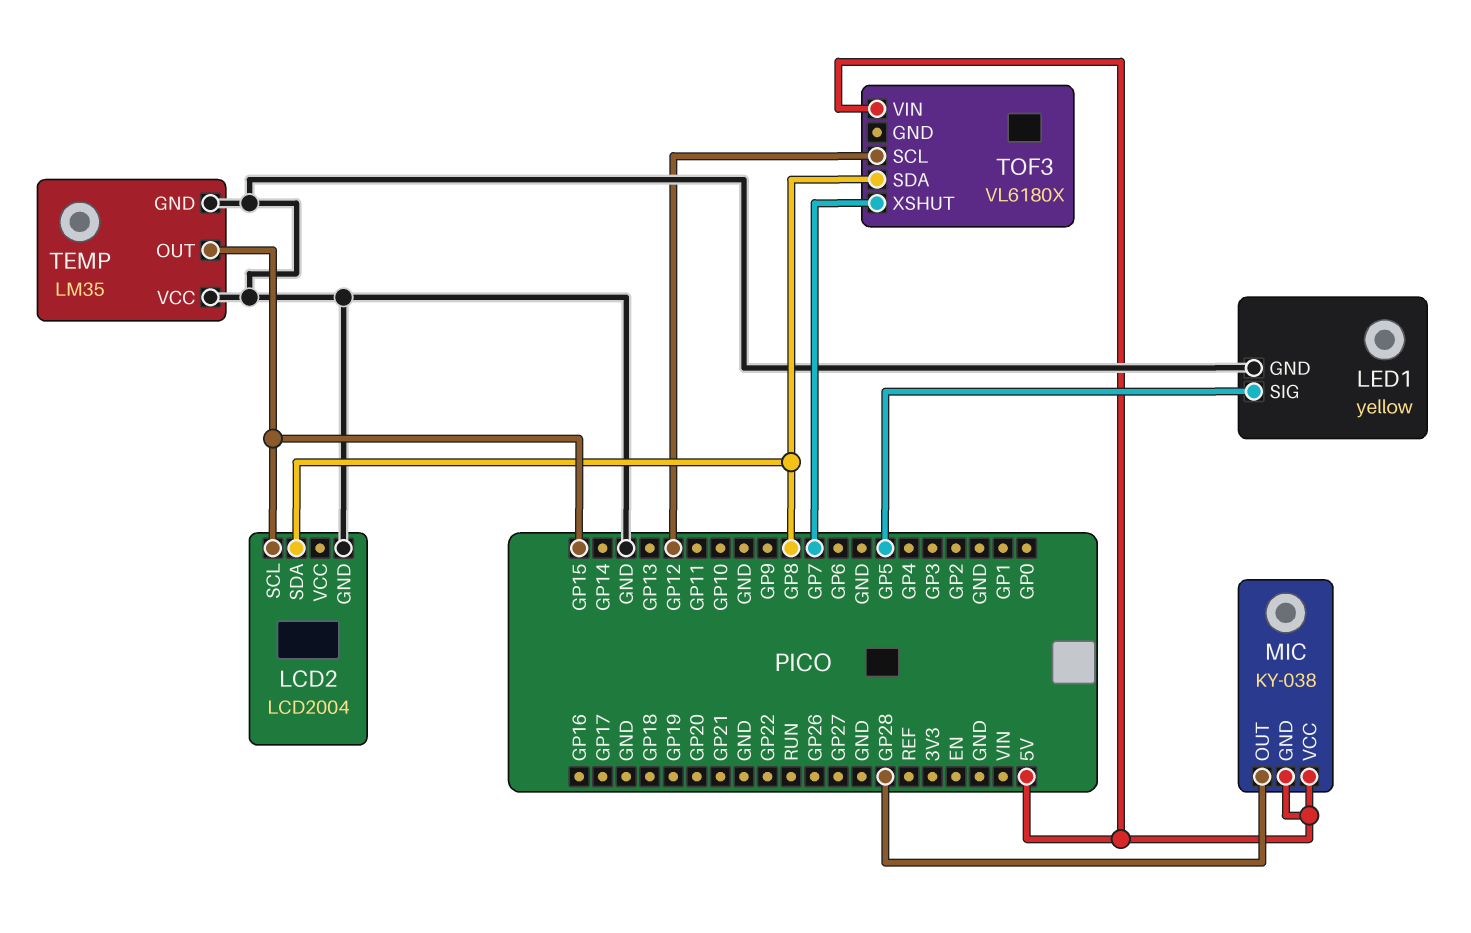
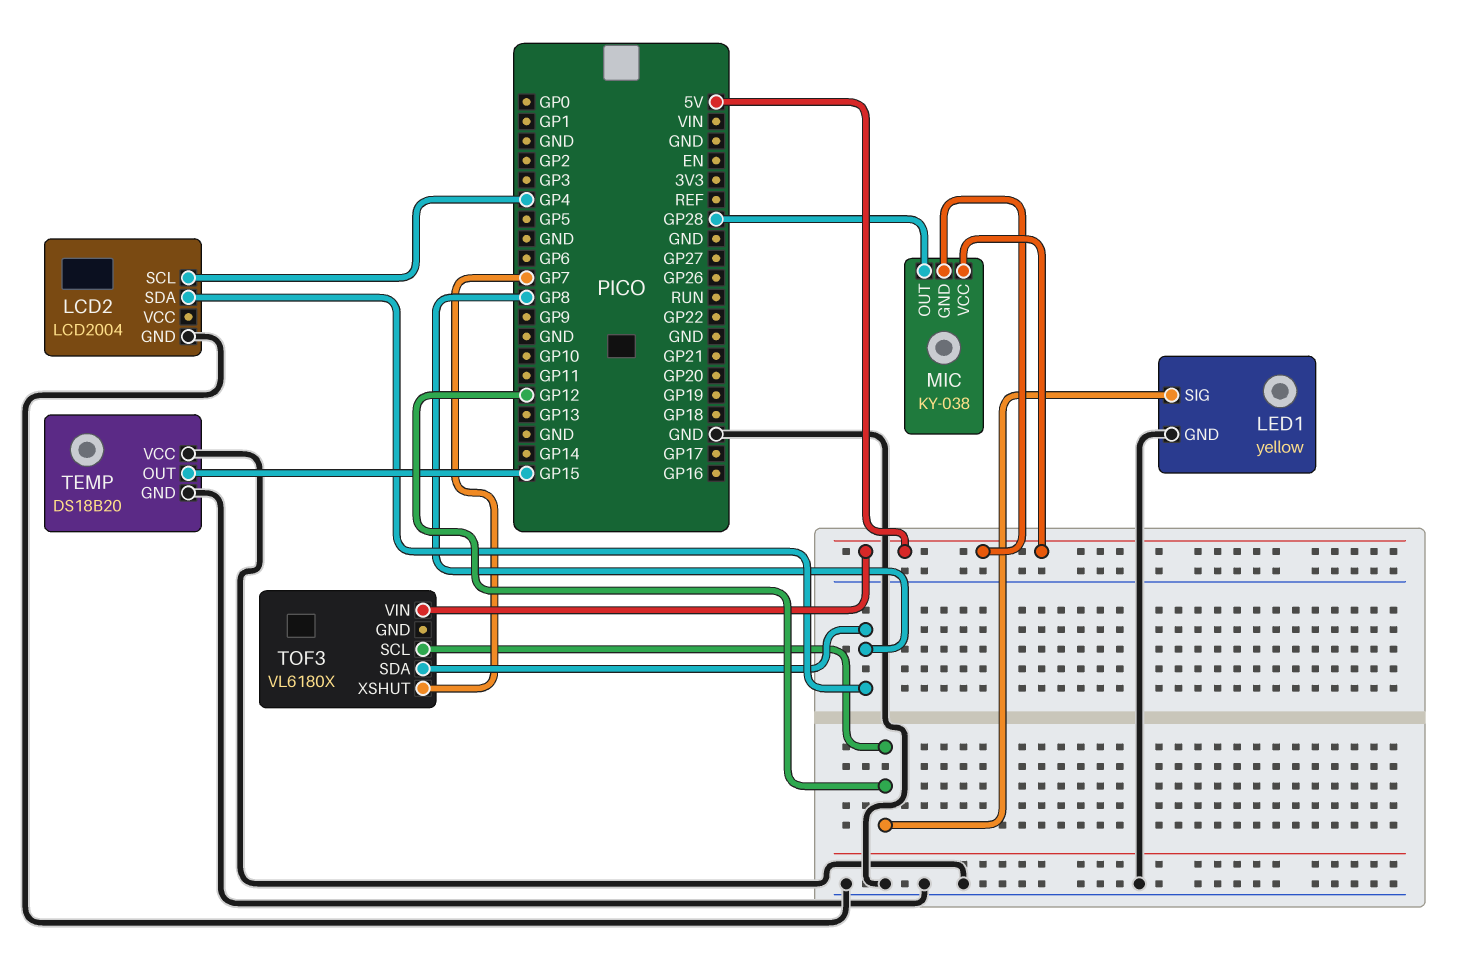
LCD2 pin SCL: GP15 -> GP4
LED1 pin SIG: GP5 -> GP12
TEMP: LM35 -> DS18B20

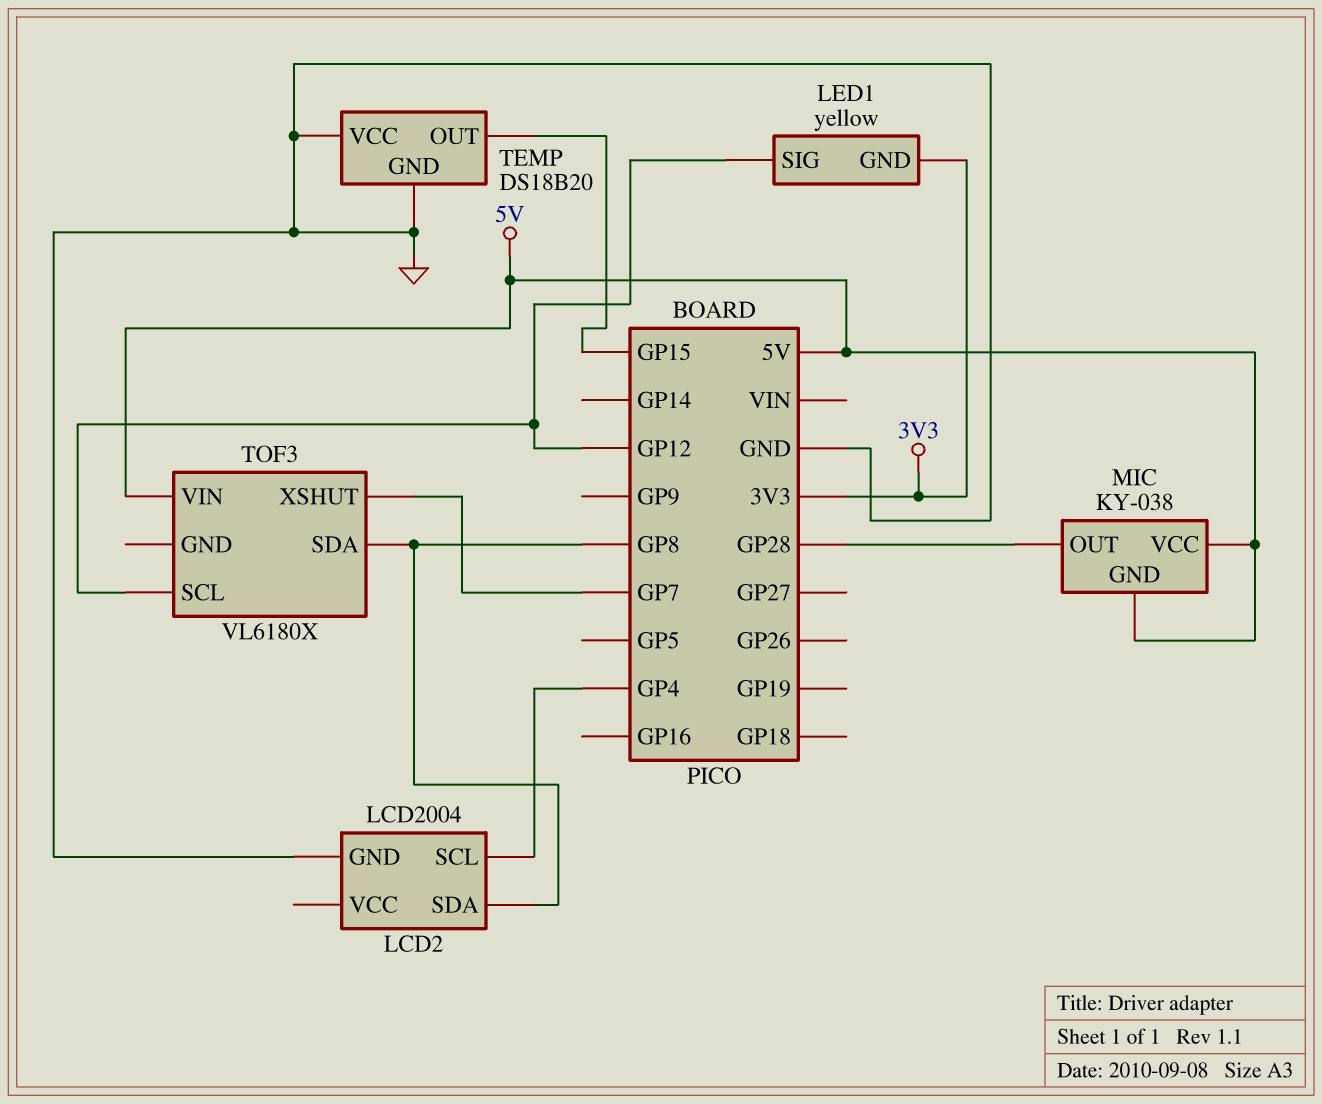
LED1 pin GND: GND -> 3V3

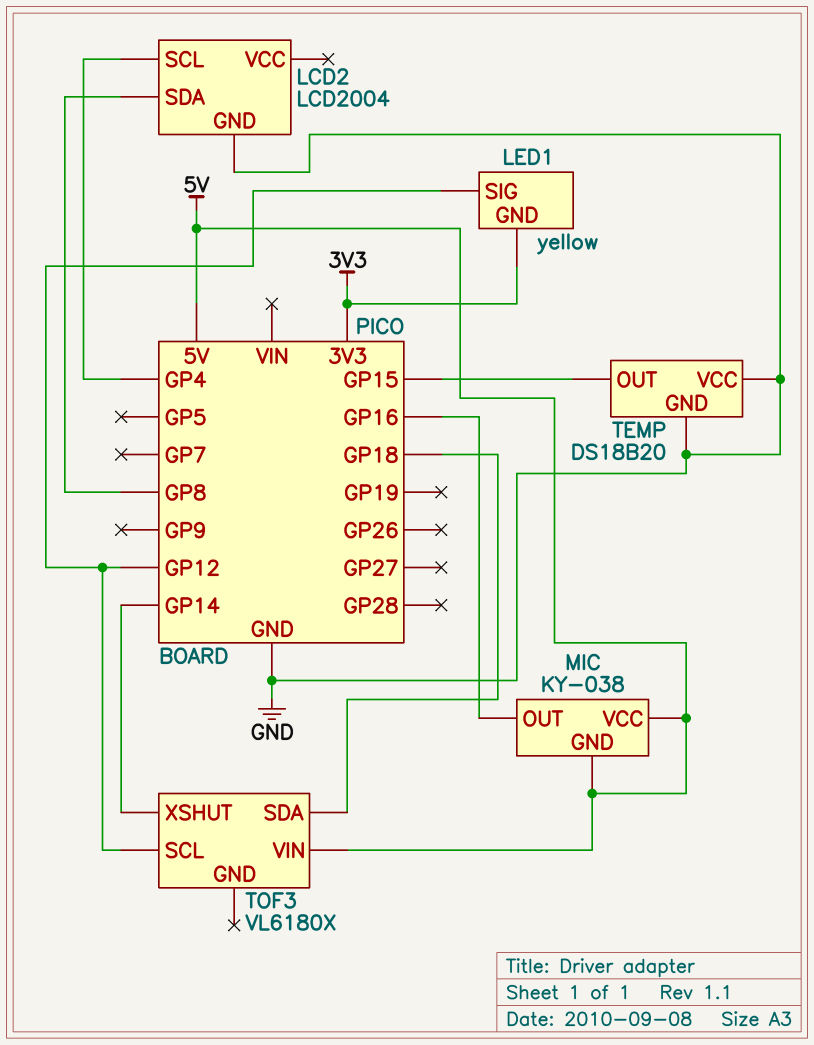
MIC pin OUT: GP28 -> GP16
TOF3 pin SDA: GP8 -> GP18
TOF3 pin XSHUT: GP7 -> GP14

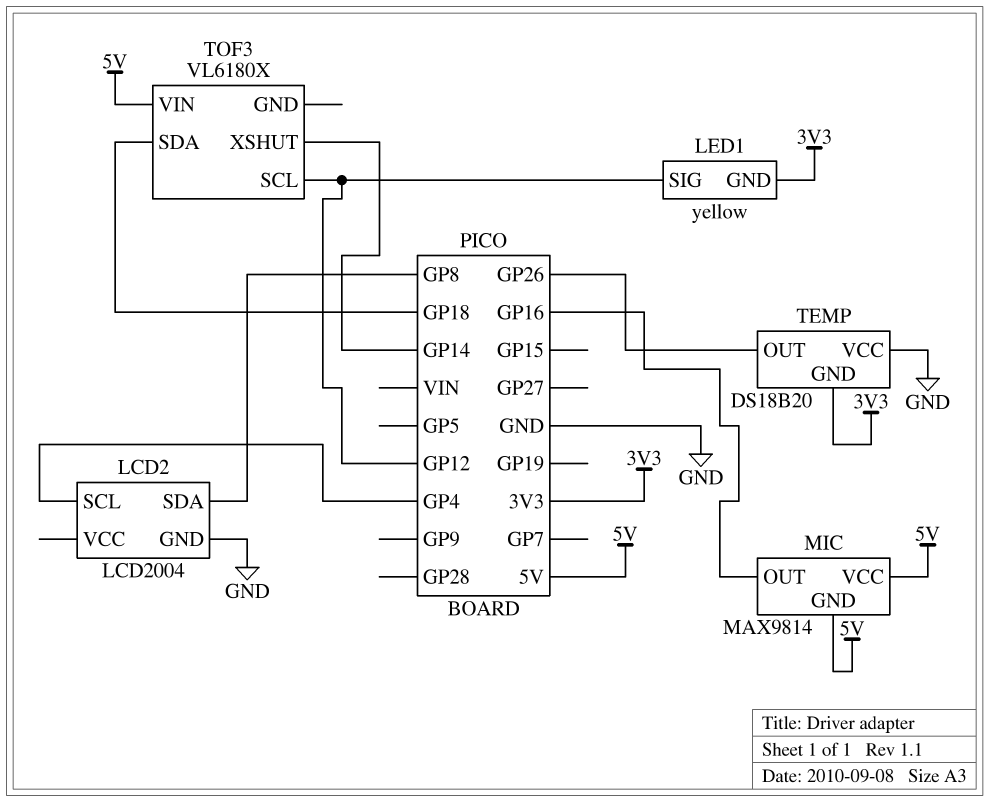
MIC: KY-038 -> MAX9814
TEMP pin GND: GND -> 3V3
TEMP pin OUT: GP15 -> GP26

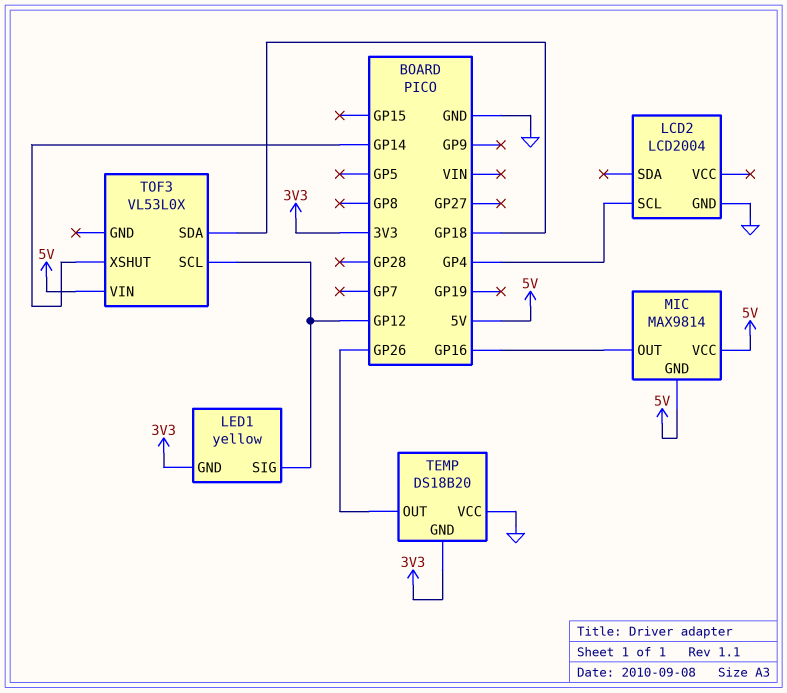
LCD2 pin SDA: GP8 -> none
TOF3: VL6180X -> VL53L0X

